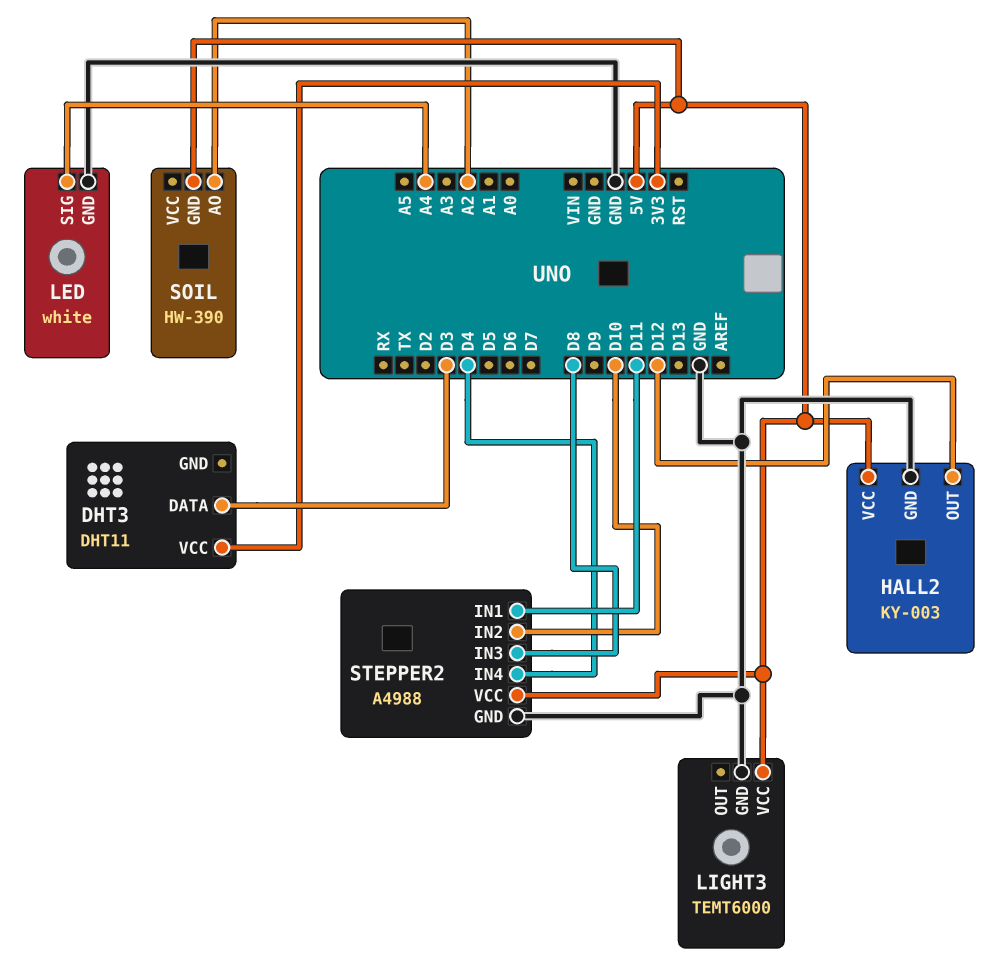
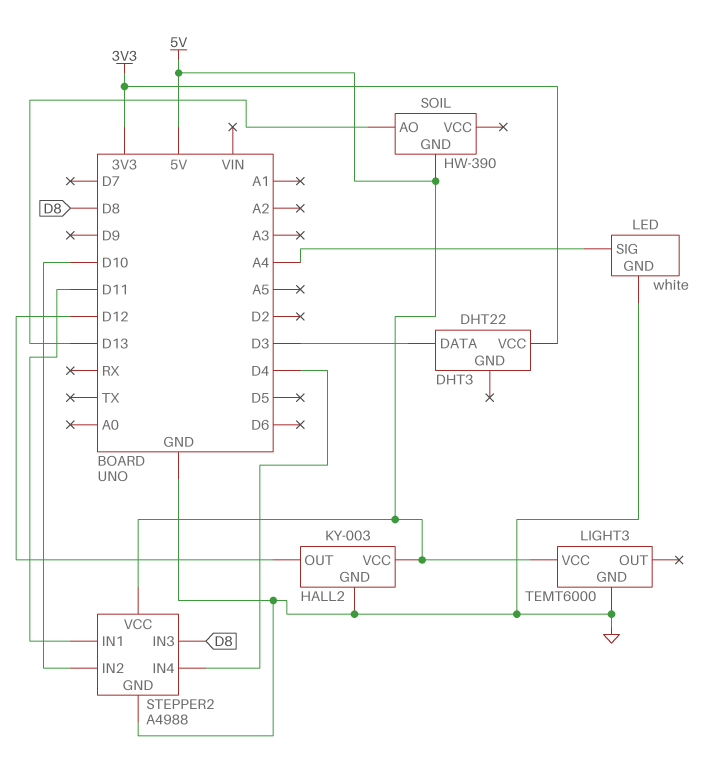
DHT3: DHT11 -> DHT22
SOIL pin AO: A2 -> D13

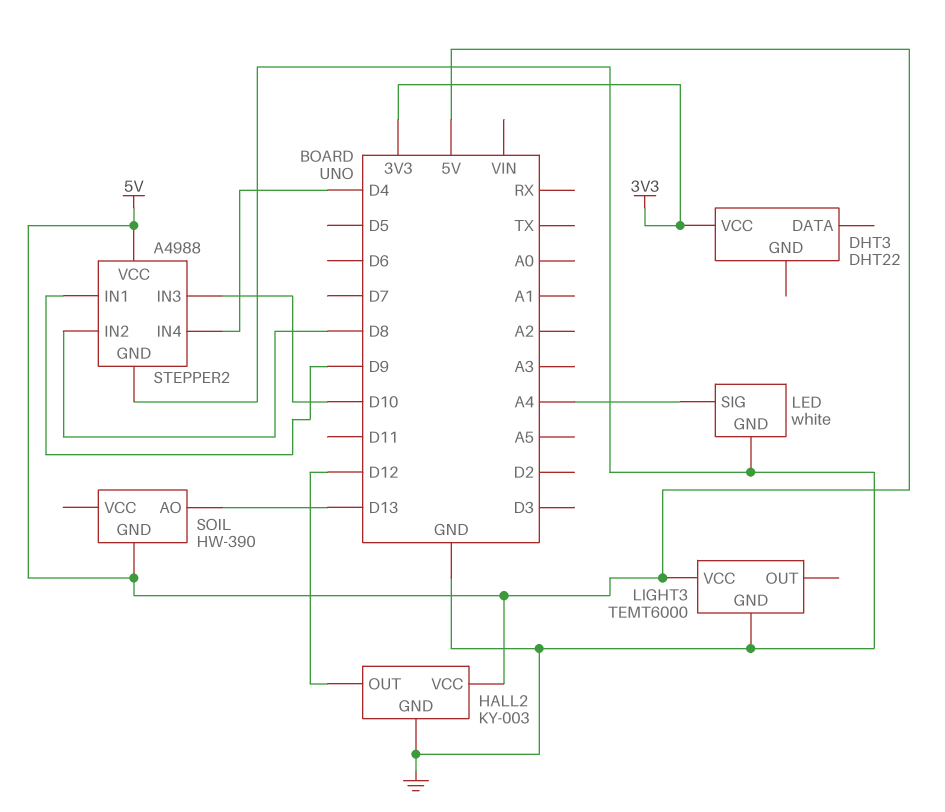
DHT3 pin DATA: D3 -> none
STEPPER2 pin IN1: D11 -> D9
STEPPER2 pin IN2: D10 -> D8
STEPPER2 pin IN3: D8 -> D10

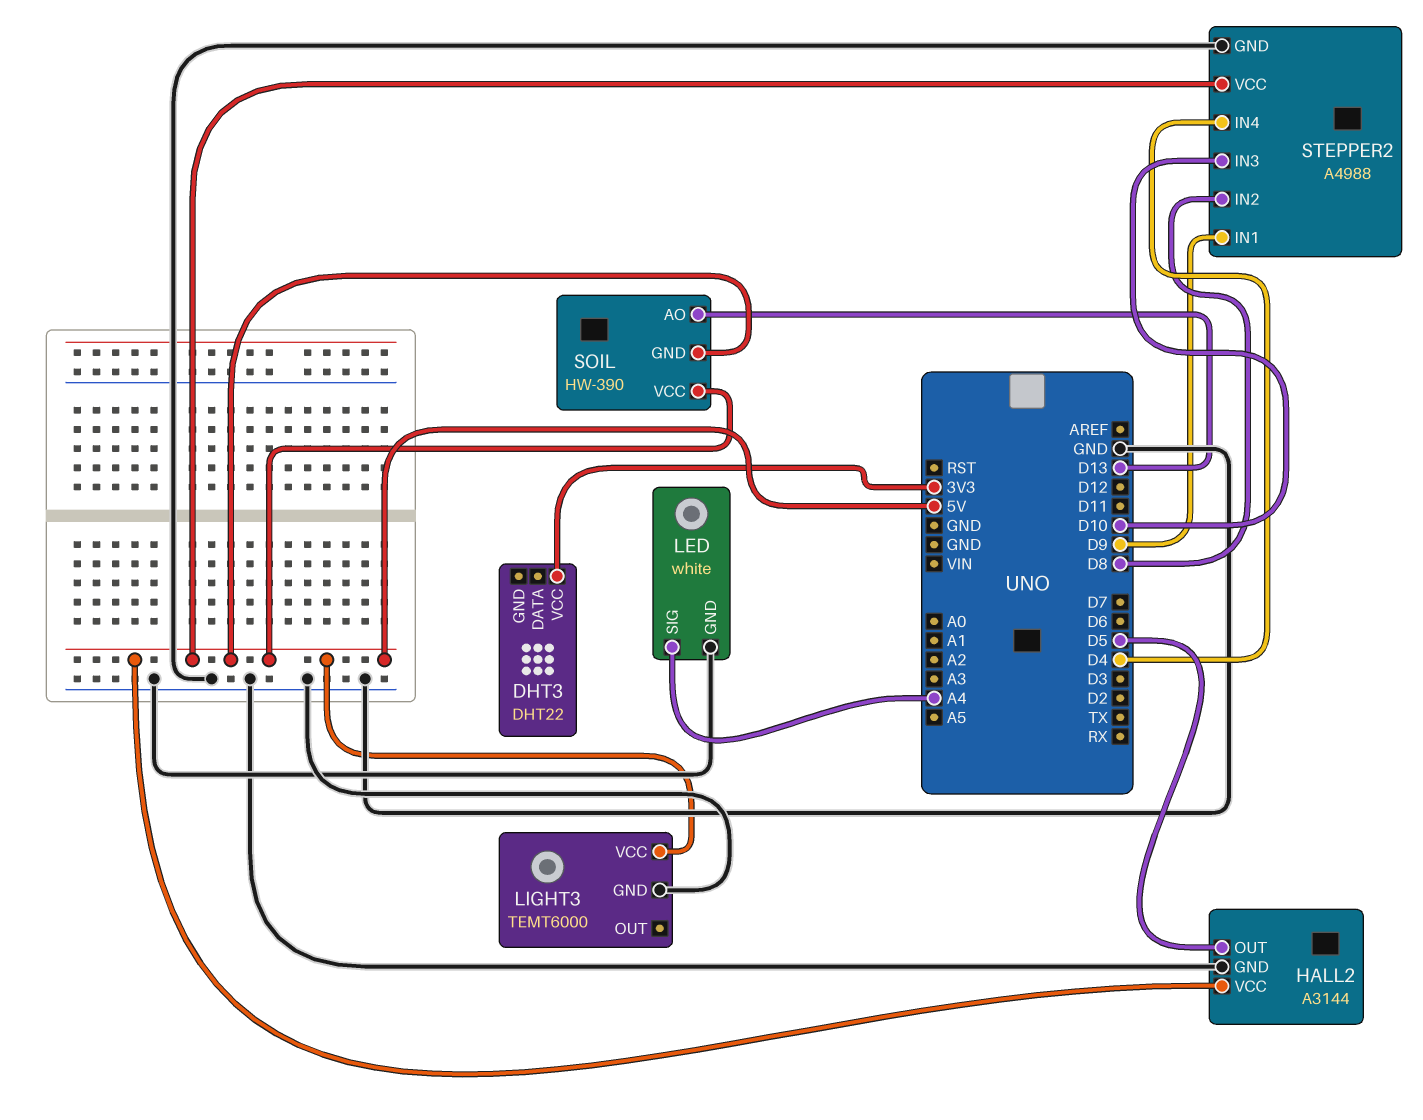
HALL2: KY-003 -> A3144
HALL2 pin OUT: D12 -> D5
SOIL pin VCC: none -> 5V

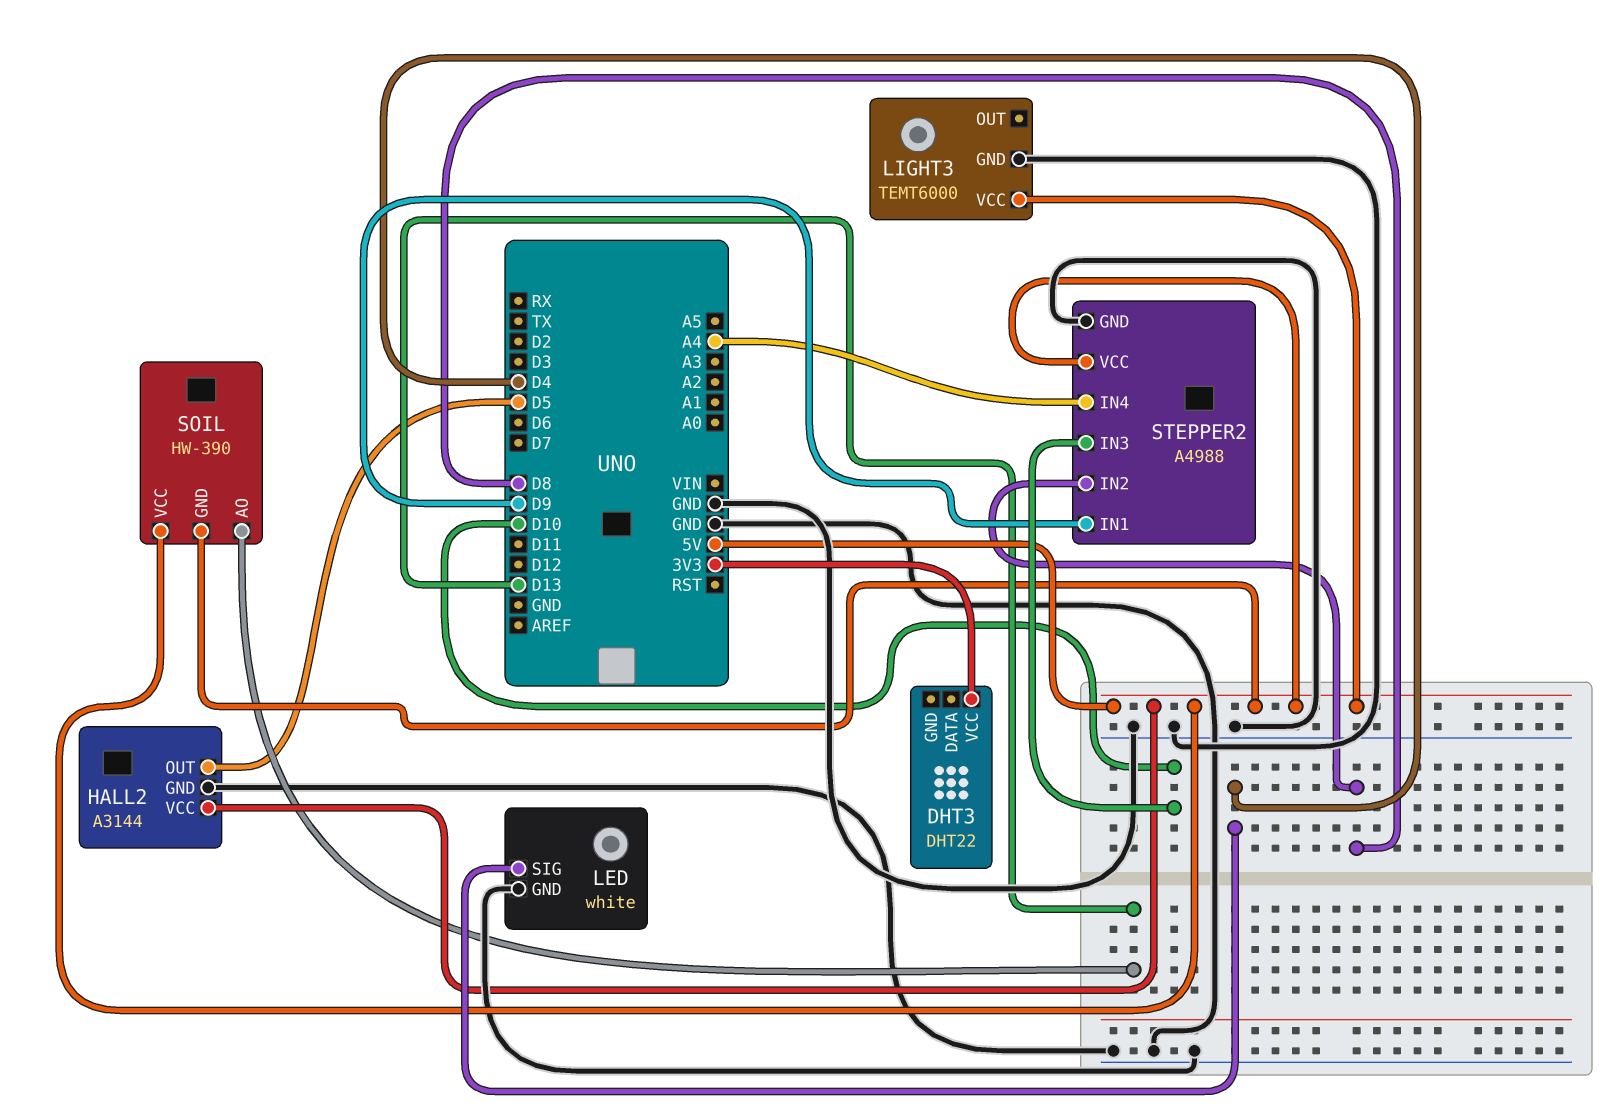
LED pin SIG: A4 -> D4
STEPPER2 pin IN4: D4 -> A4

